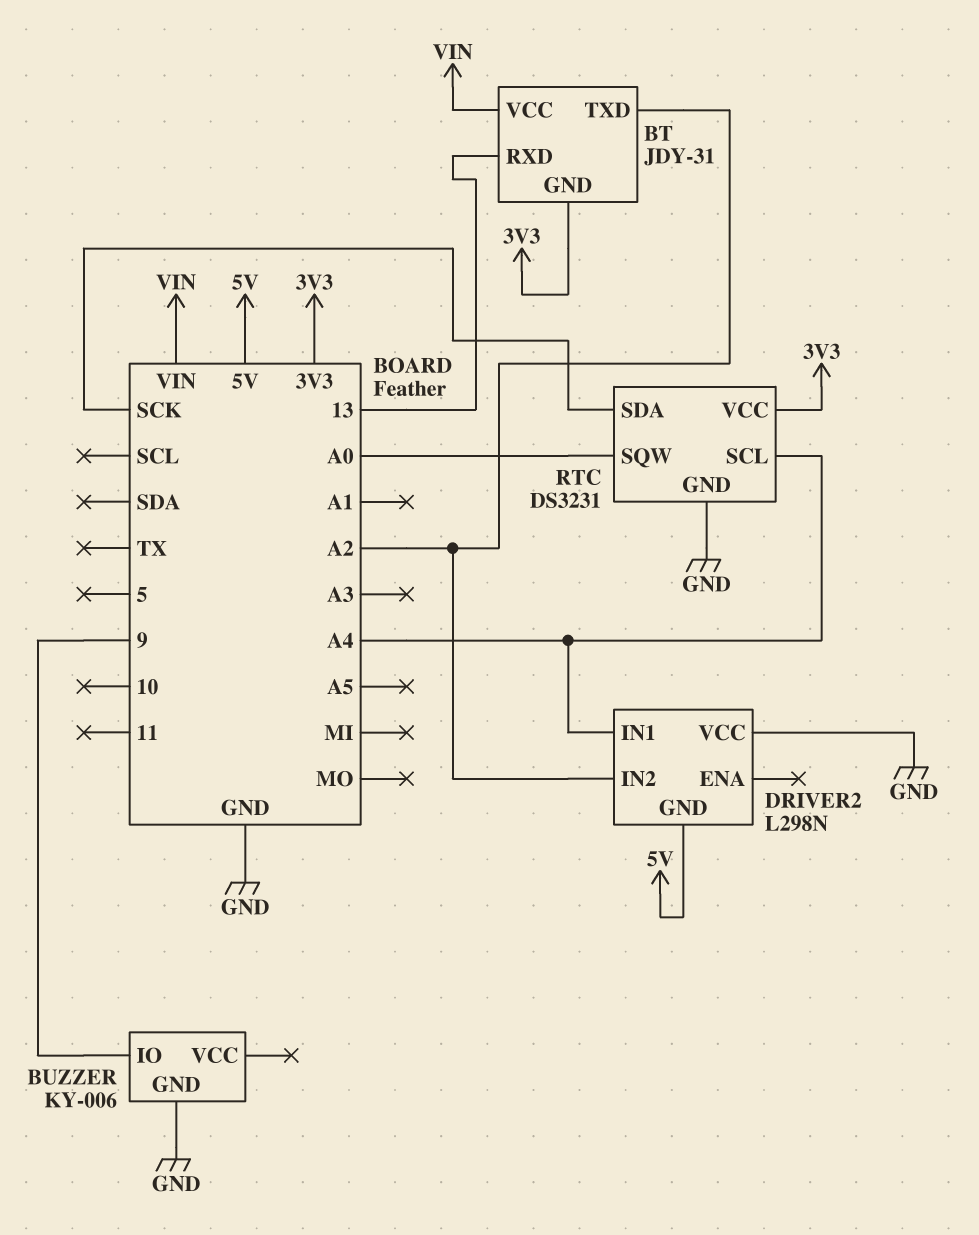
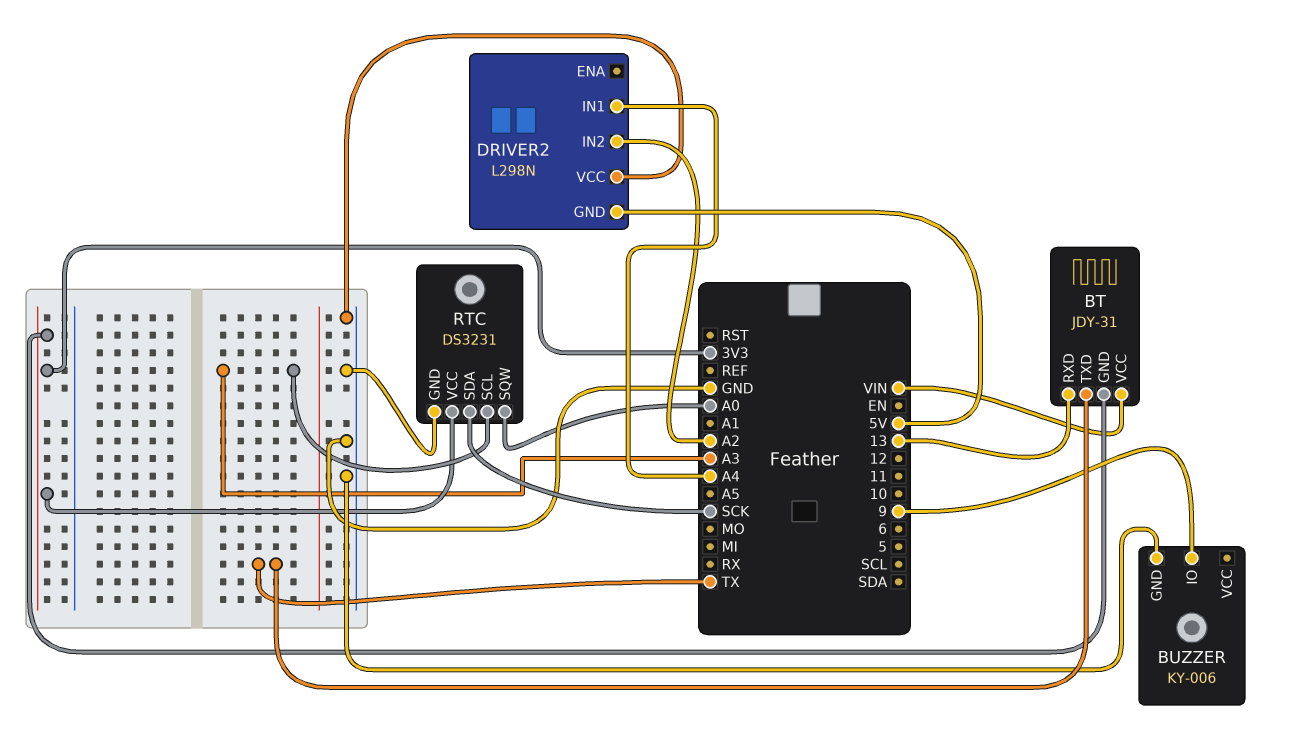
BT pin TXD: A2 -> TX
RTC pin SCL: A4 -> A3

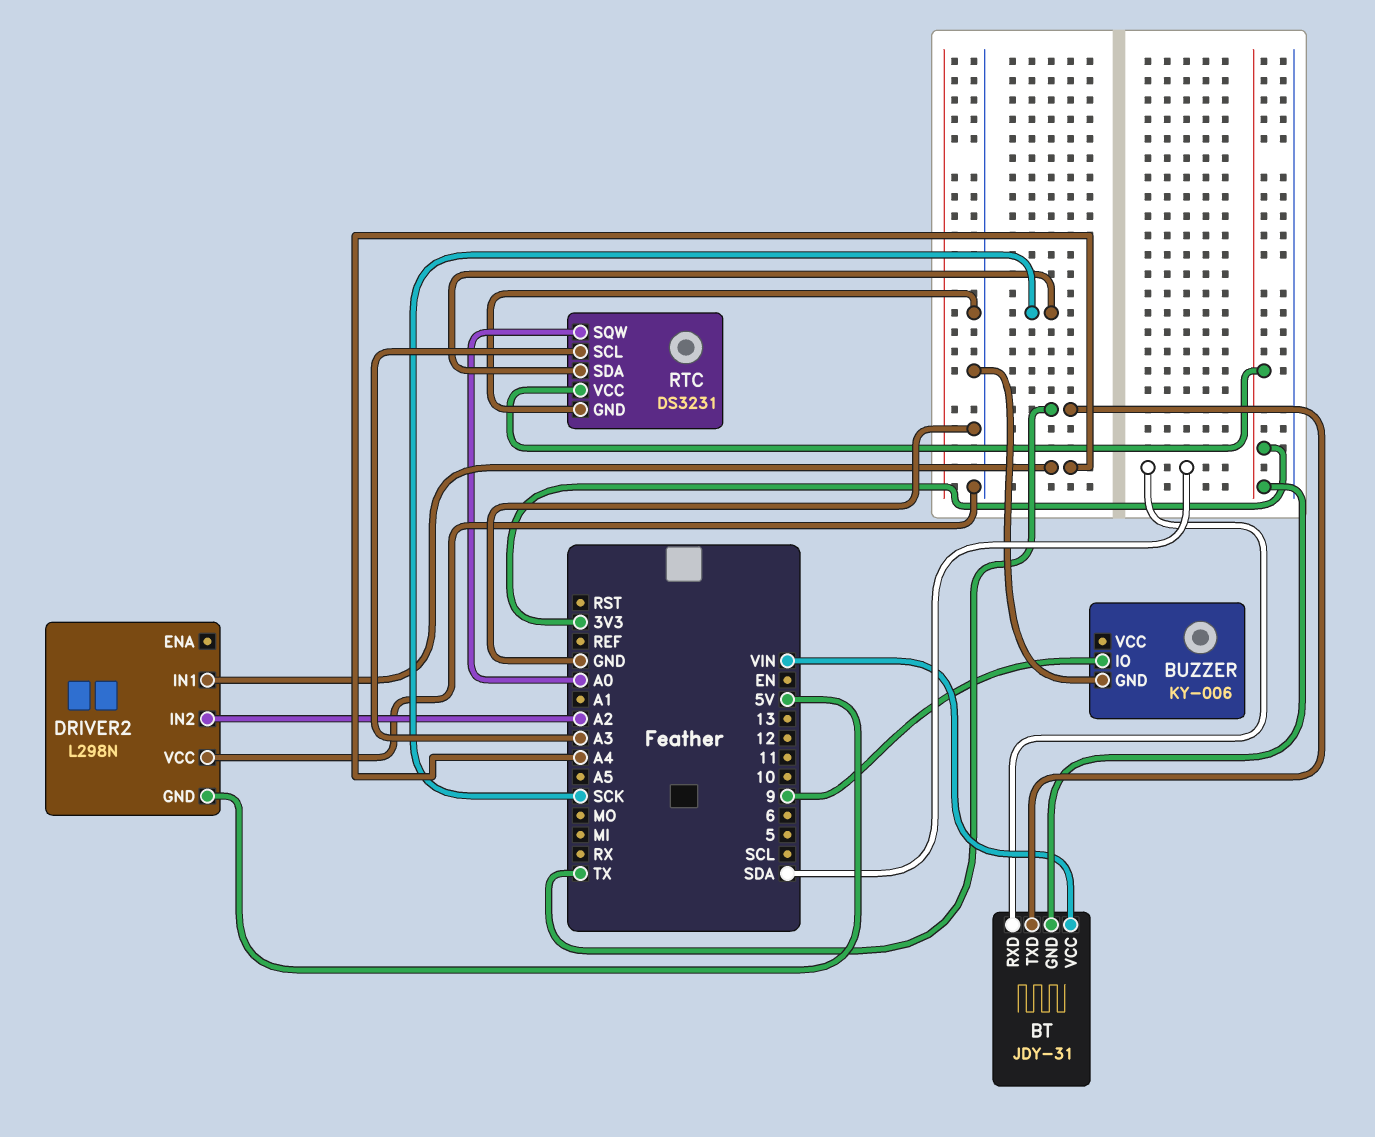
BT pin RXD: 13 -> SDA

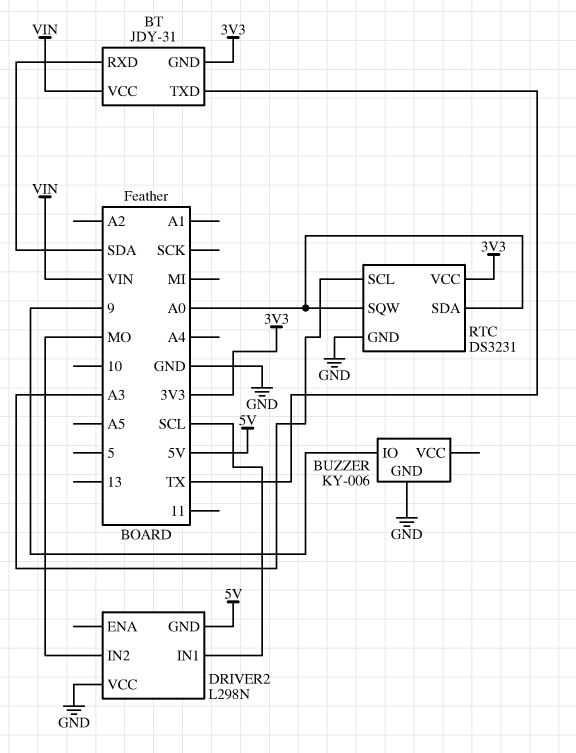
DRIVER2 pin IN1: A4 -> SCL
DRIVER2 pin IN2: A2 -> MO
RTC pin SDA: SCK -> A0

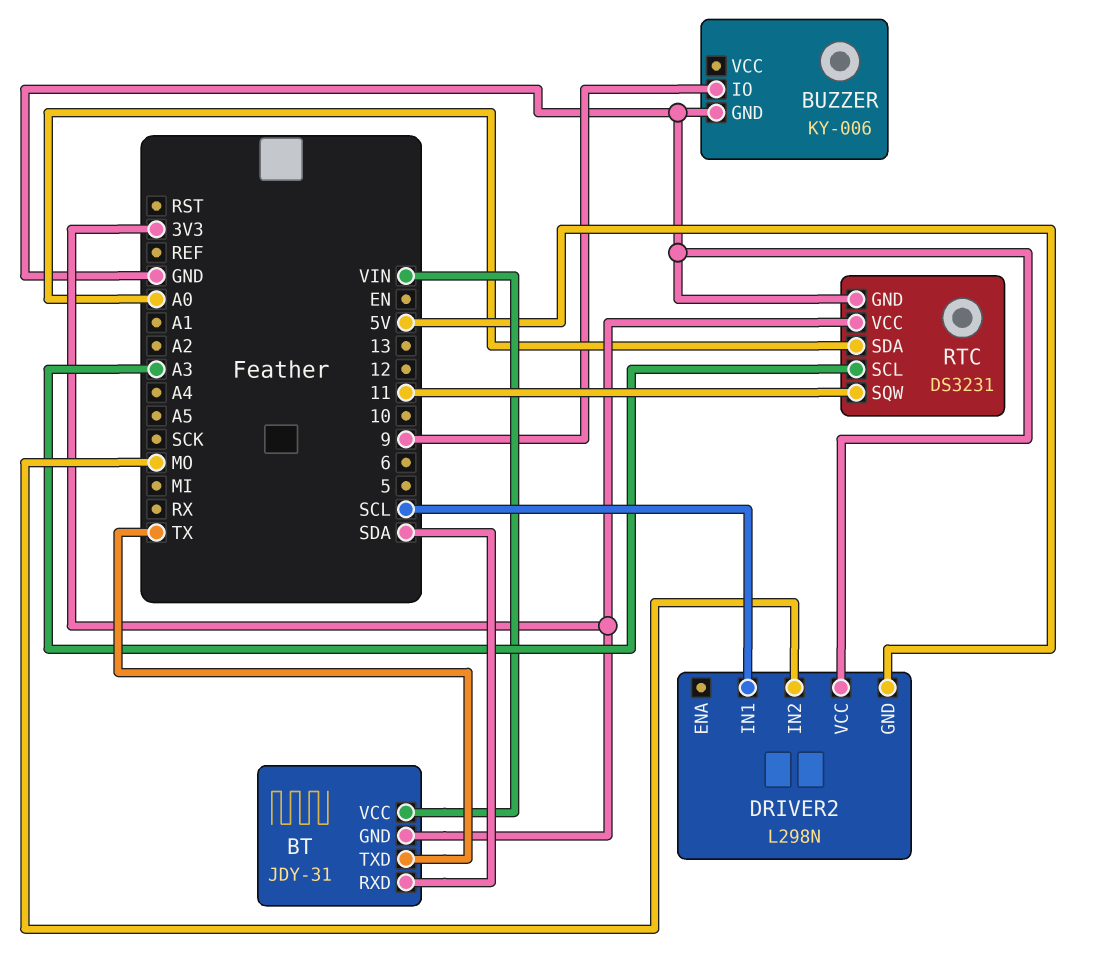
RTC pin SQW: A0 -> 11

